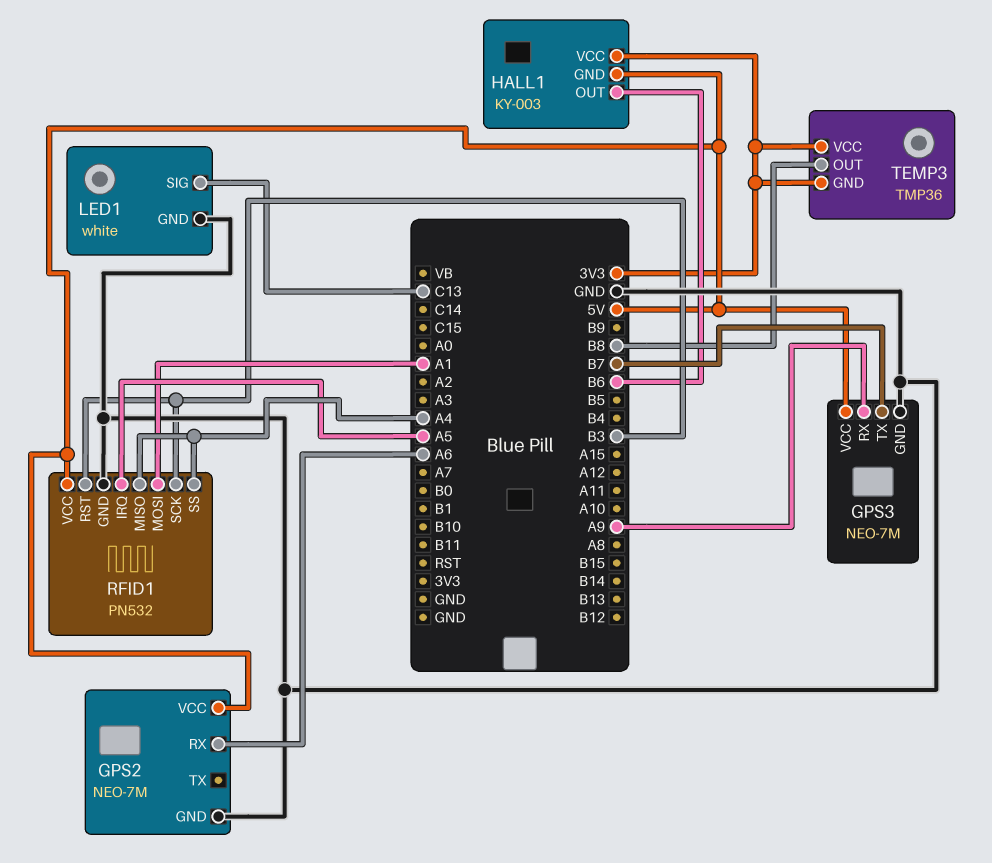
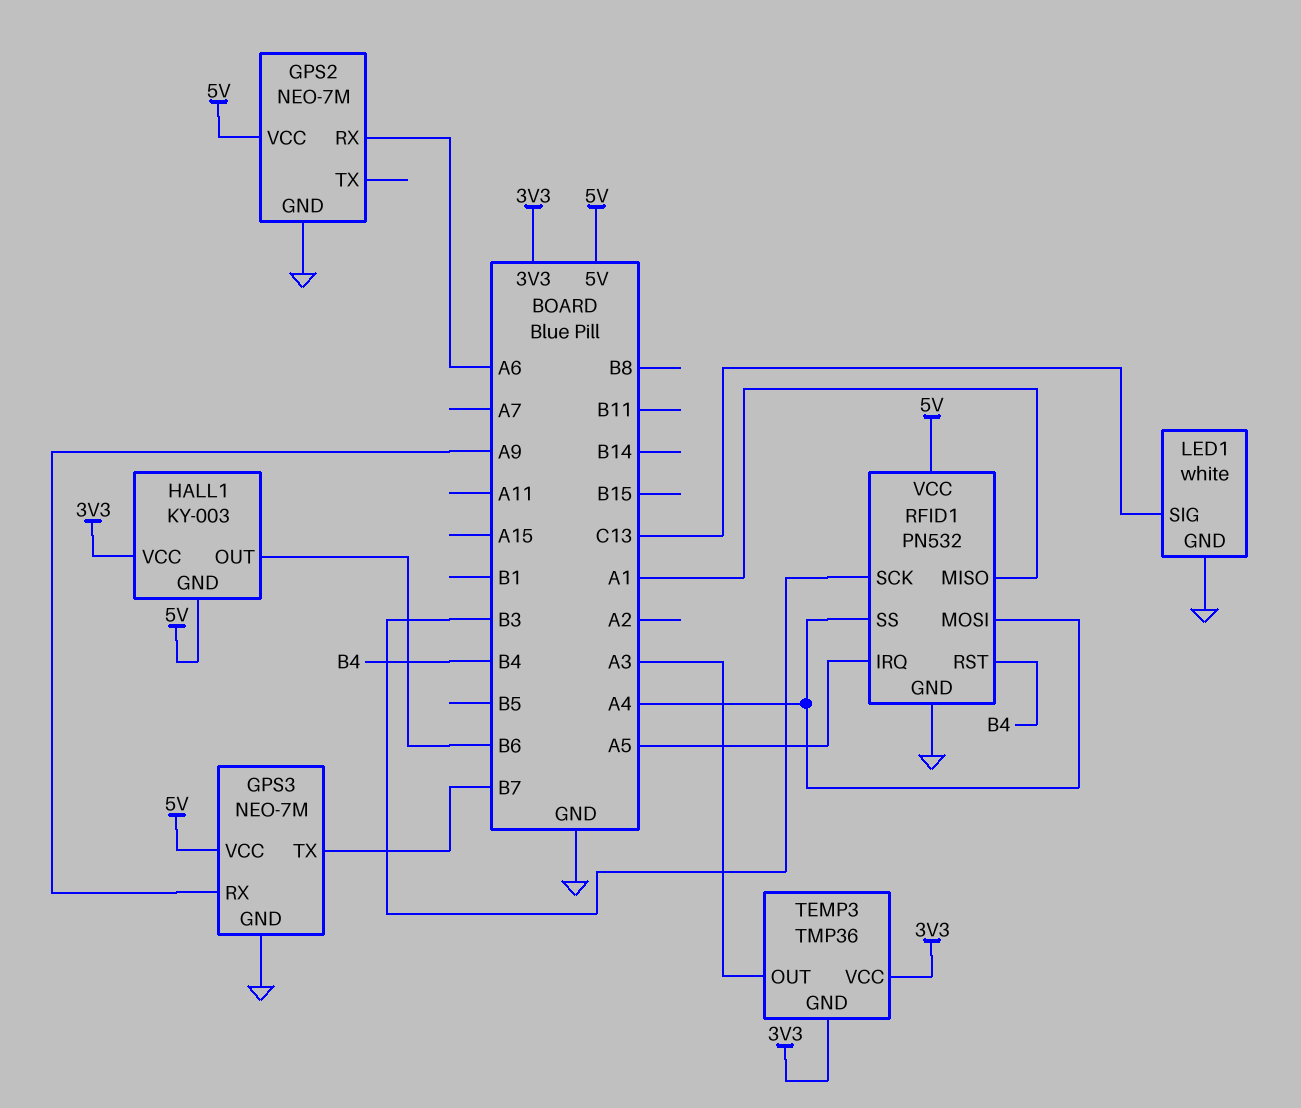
RFID1 pin MISO: A4 -> A1
RFID1 pin MOSI: A1 -> A4
RFID1 pin RST: B3 -> B4
TEMP3 pin OUT: B8 -> A3

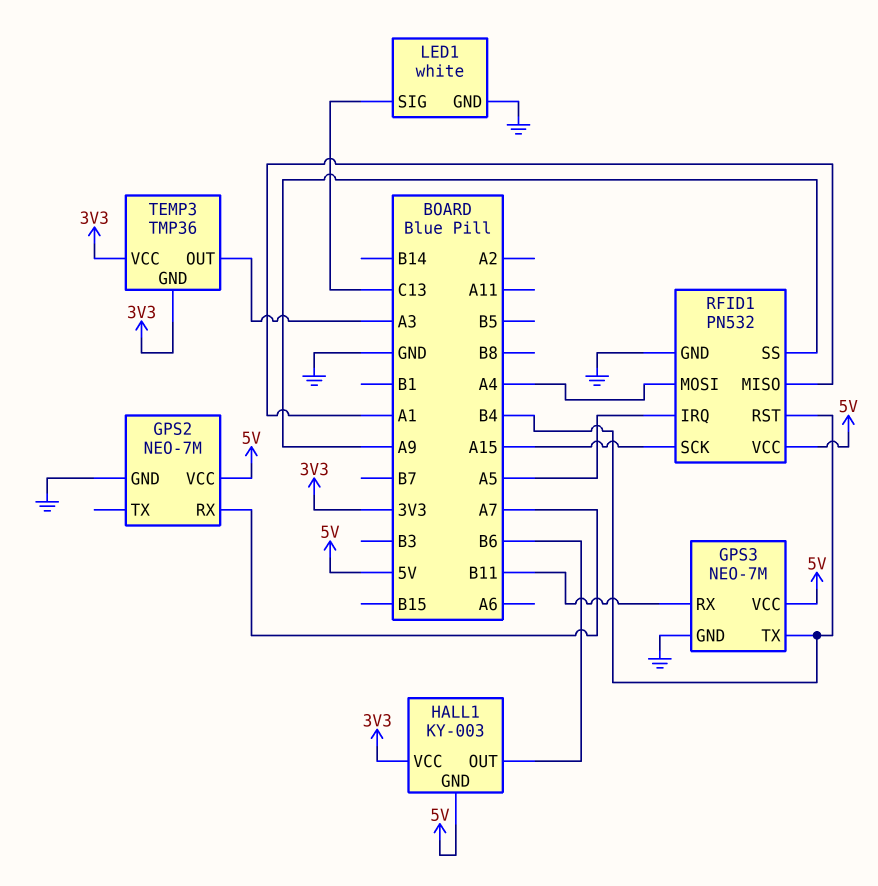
GPS2 pin RX: A6 -> A7
GPS3 pin RX: A9 -> B11
GPS3 pin TX: B7 -> B4
RFID1 pin SCK: B3 -> A15
RFID1 pin SS: A4 -> A9

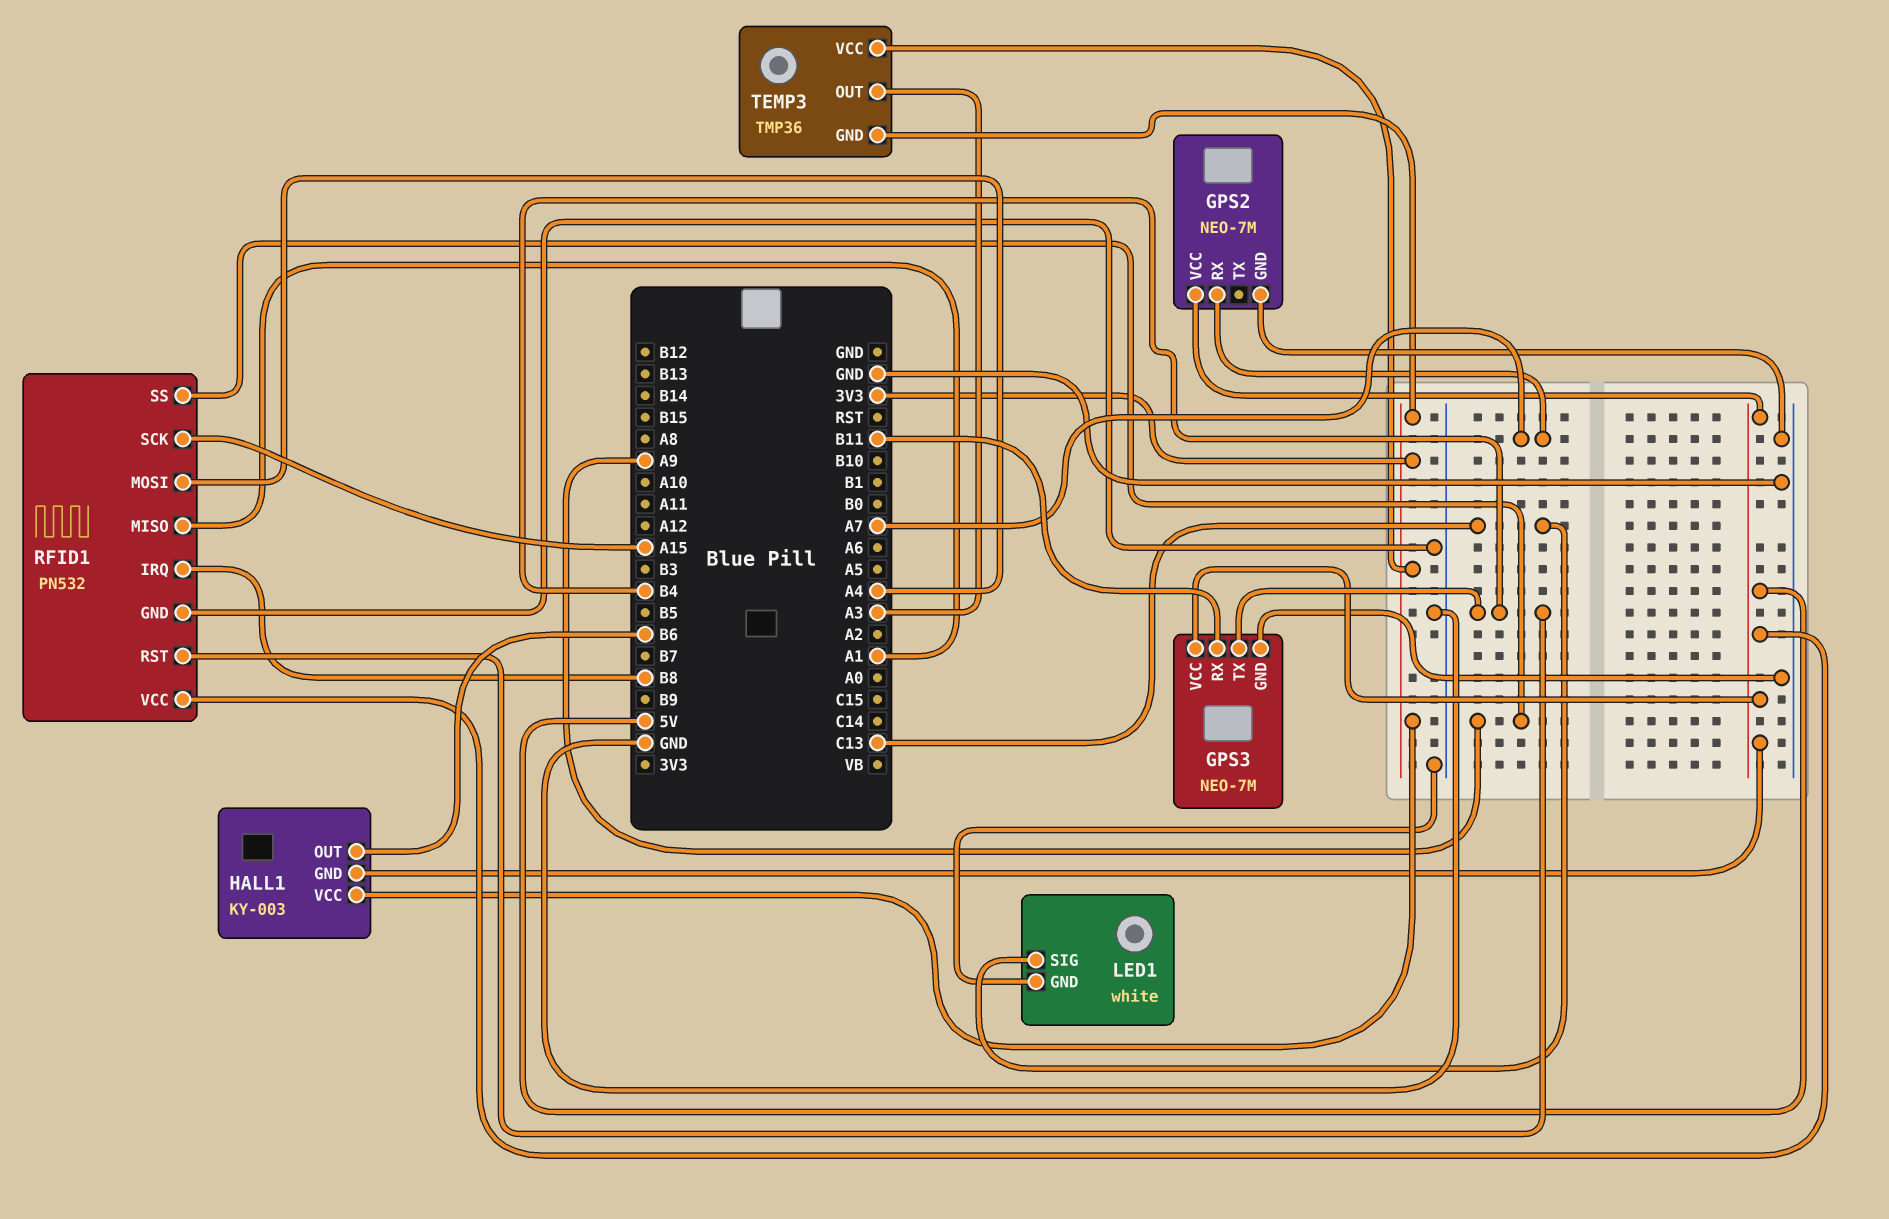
RFID1 pin IRQ: A5 -> B8

